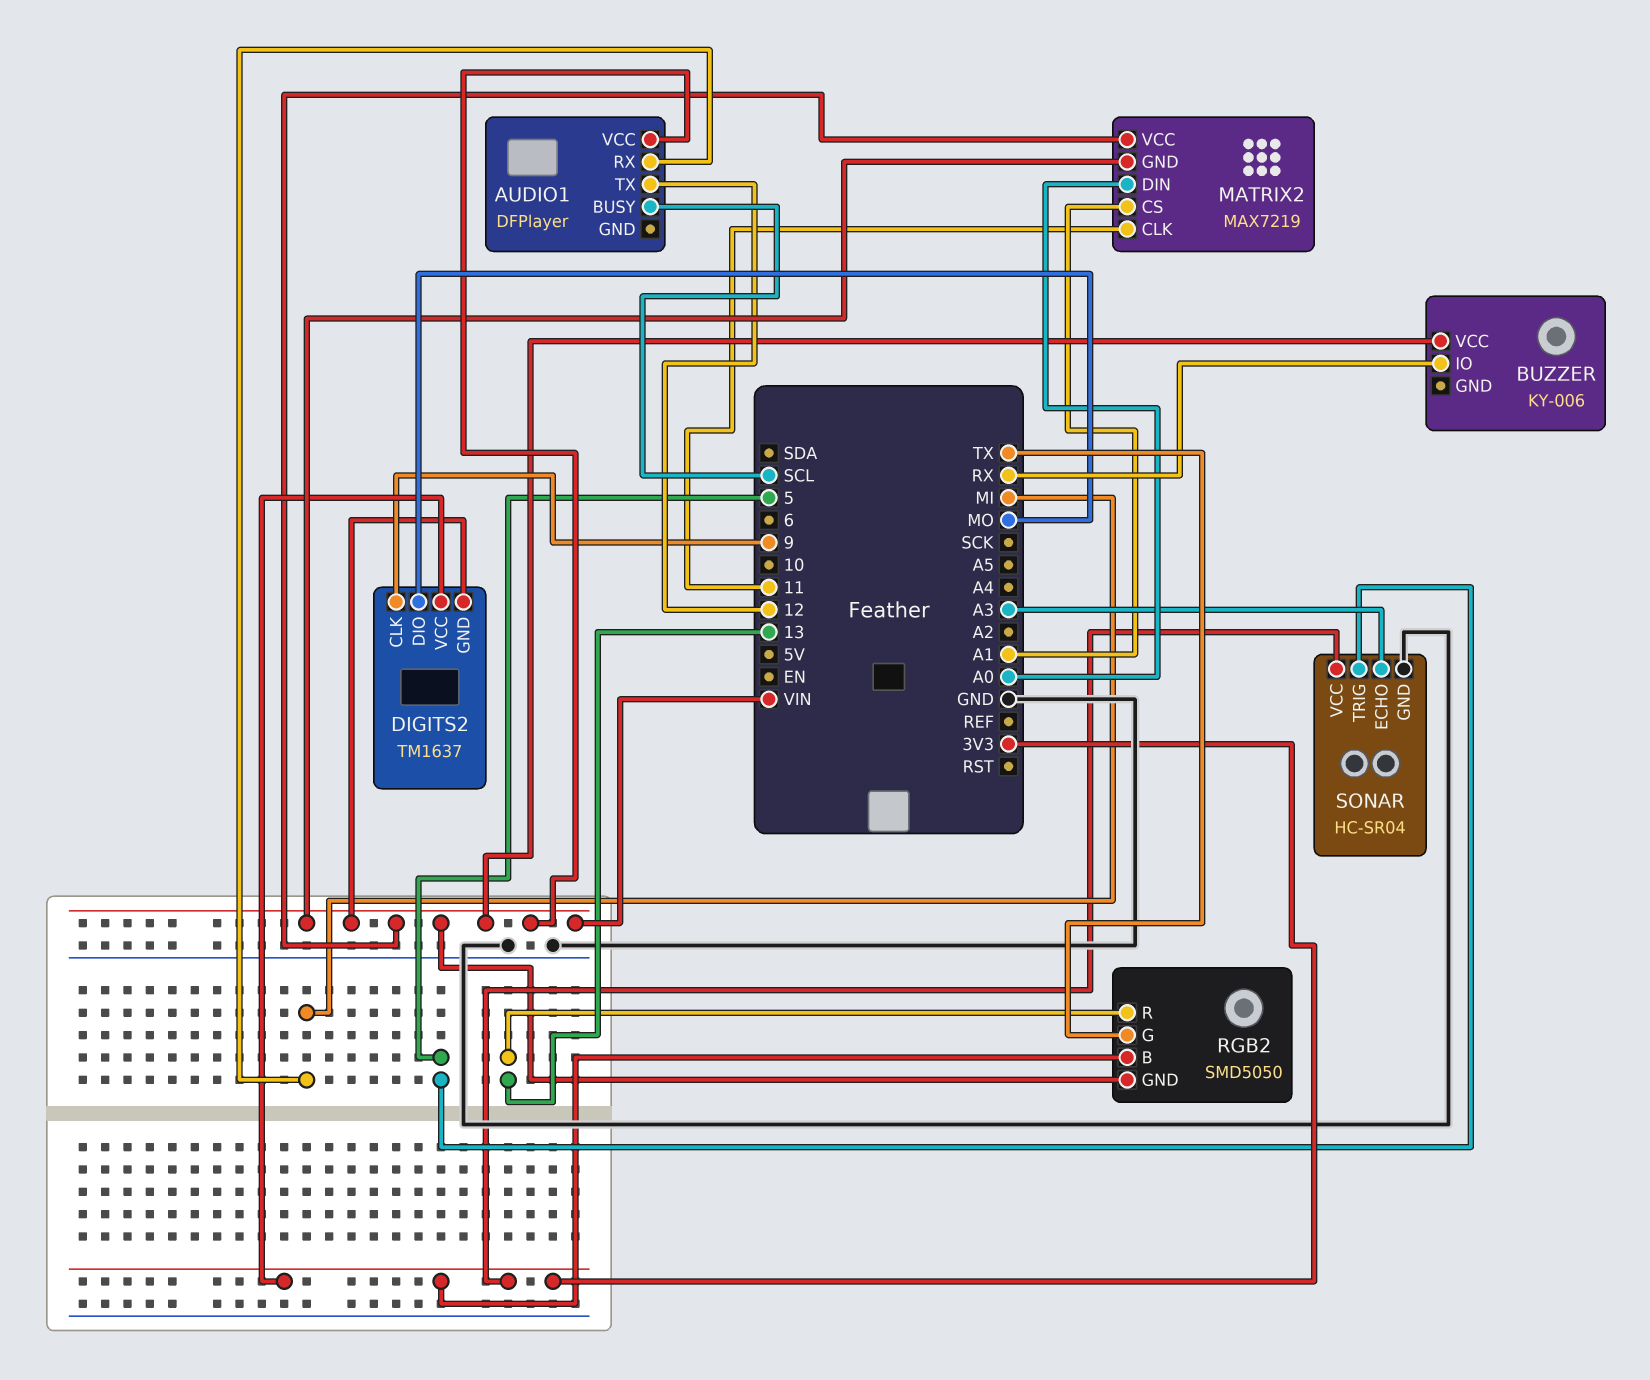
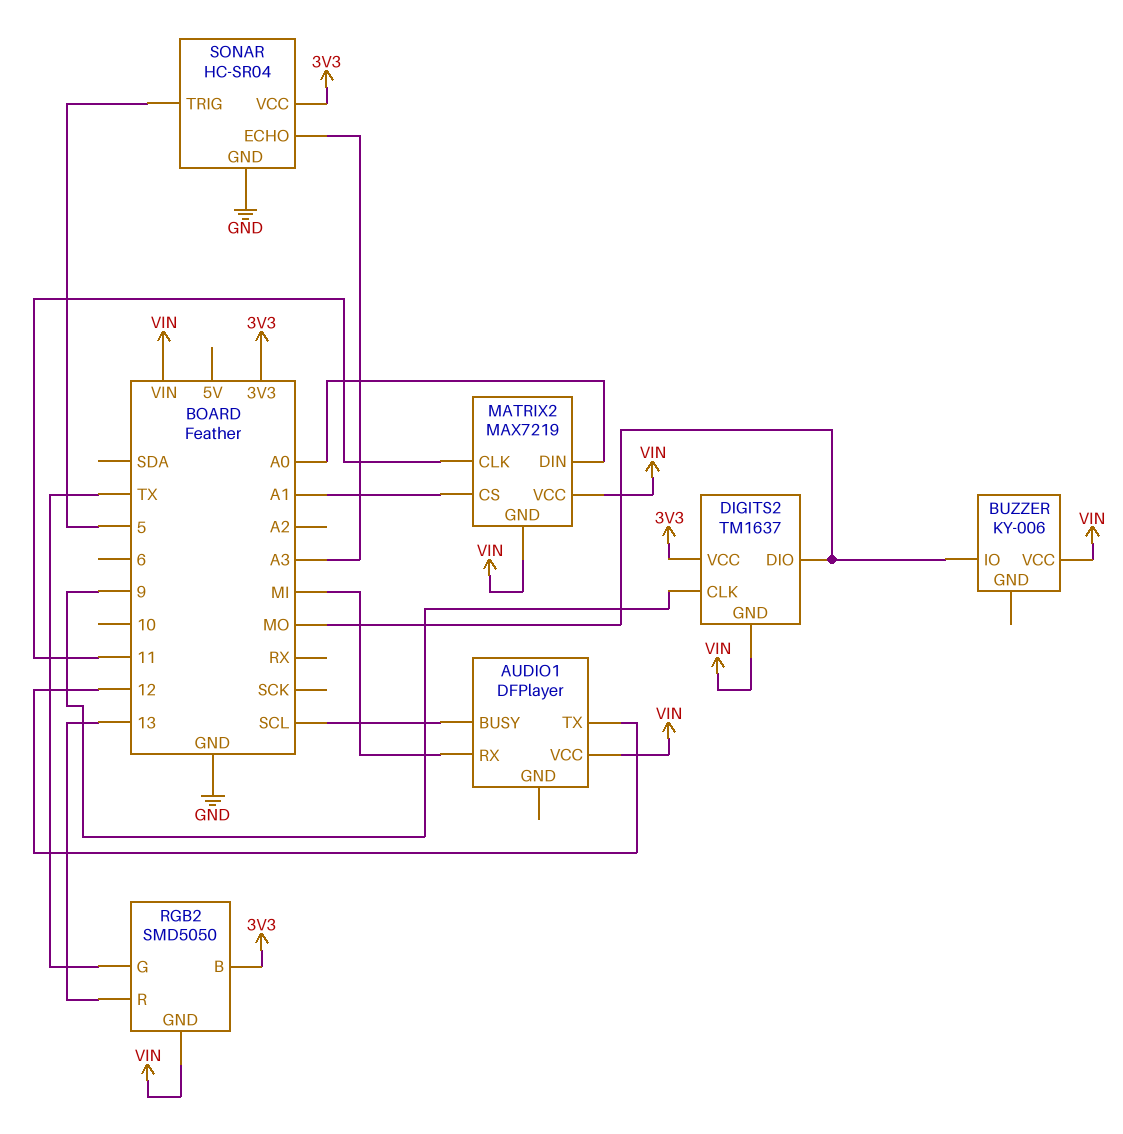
BUZZER pin IO: RX -> MO

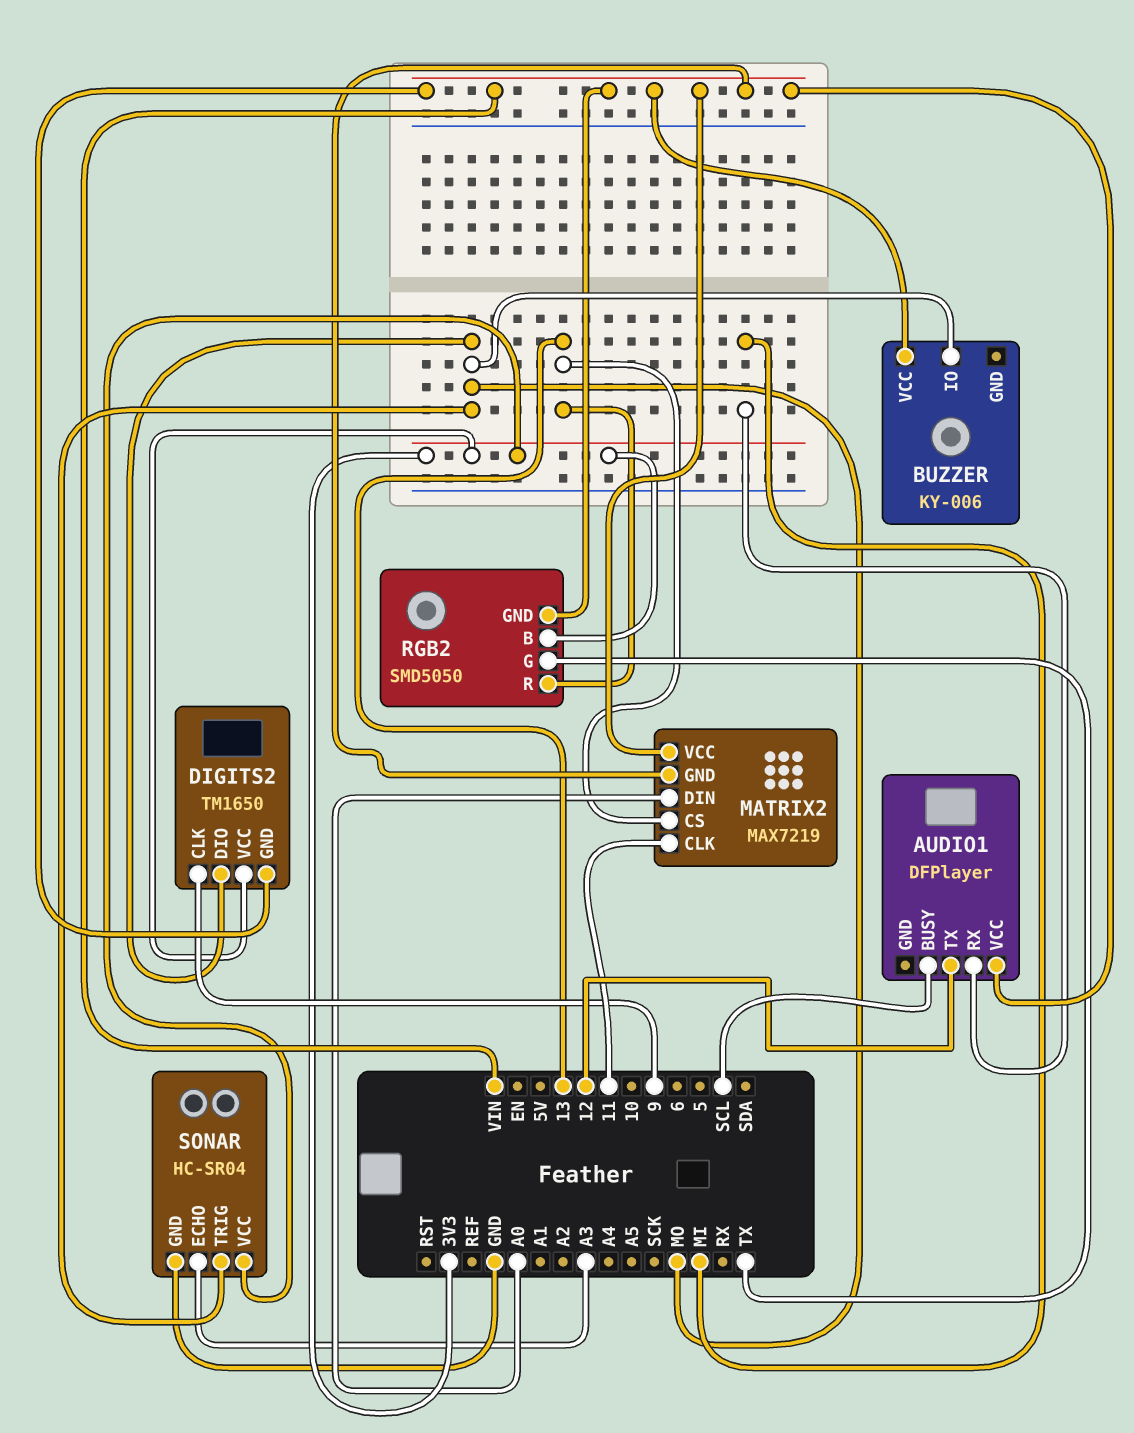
DIGITS2: TM1637 -> TM1650
MATRIX2 pin CS: A1 -> 13
SONAR pin TRIG: 5 -> MO

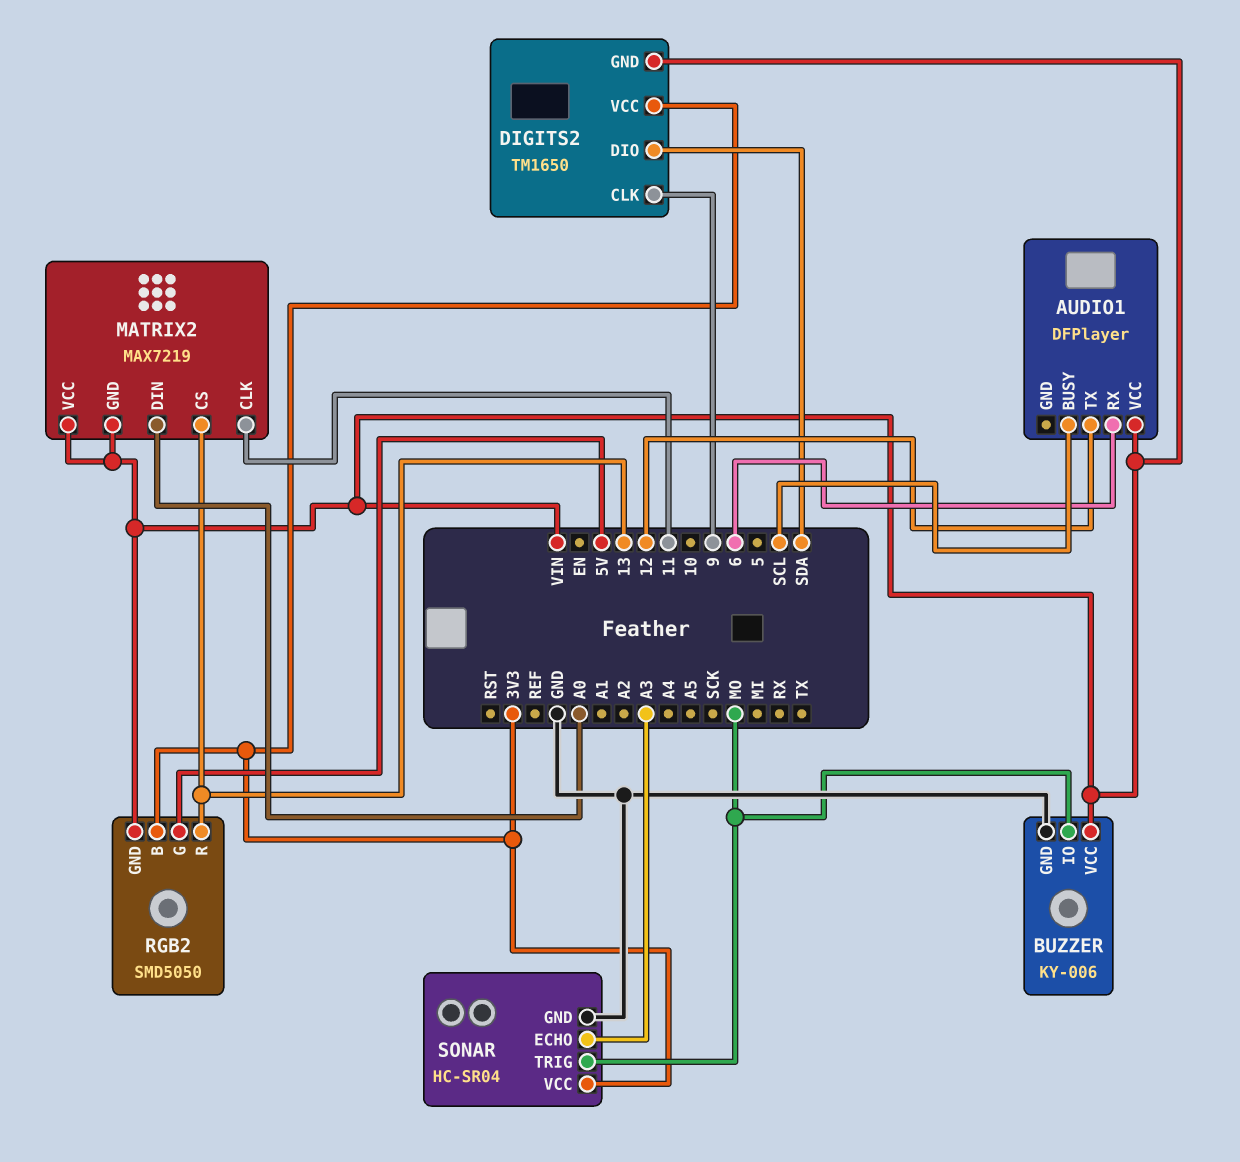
AUDIO1 pin RX: MI -> 6
BUZZER pin GND: none -> GND
DIGITS2 pin DIO: MO -> SDA
RGB2 pin G: TX -> 5V

